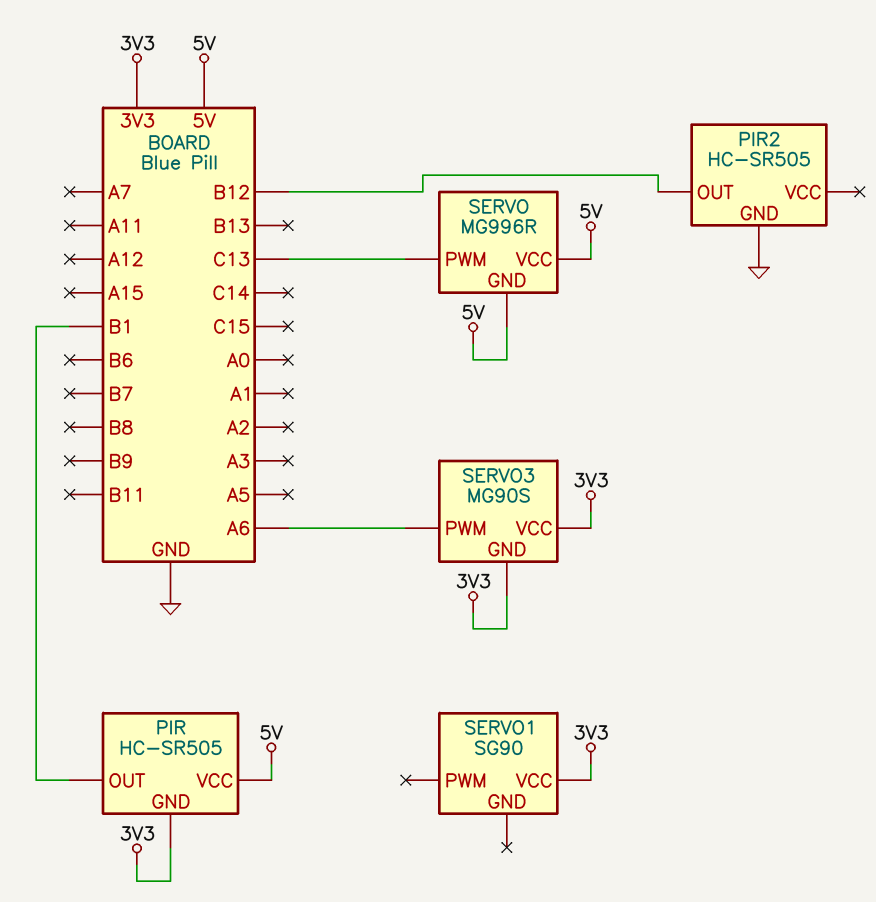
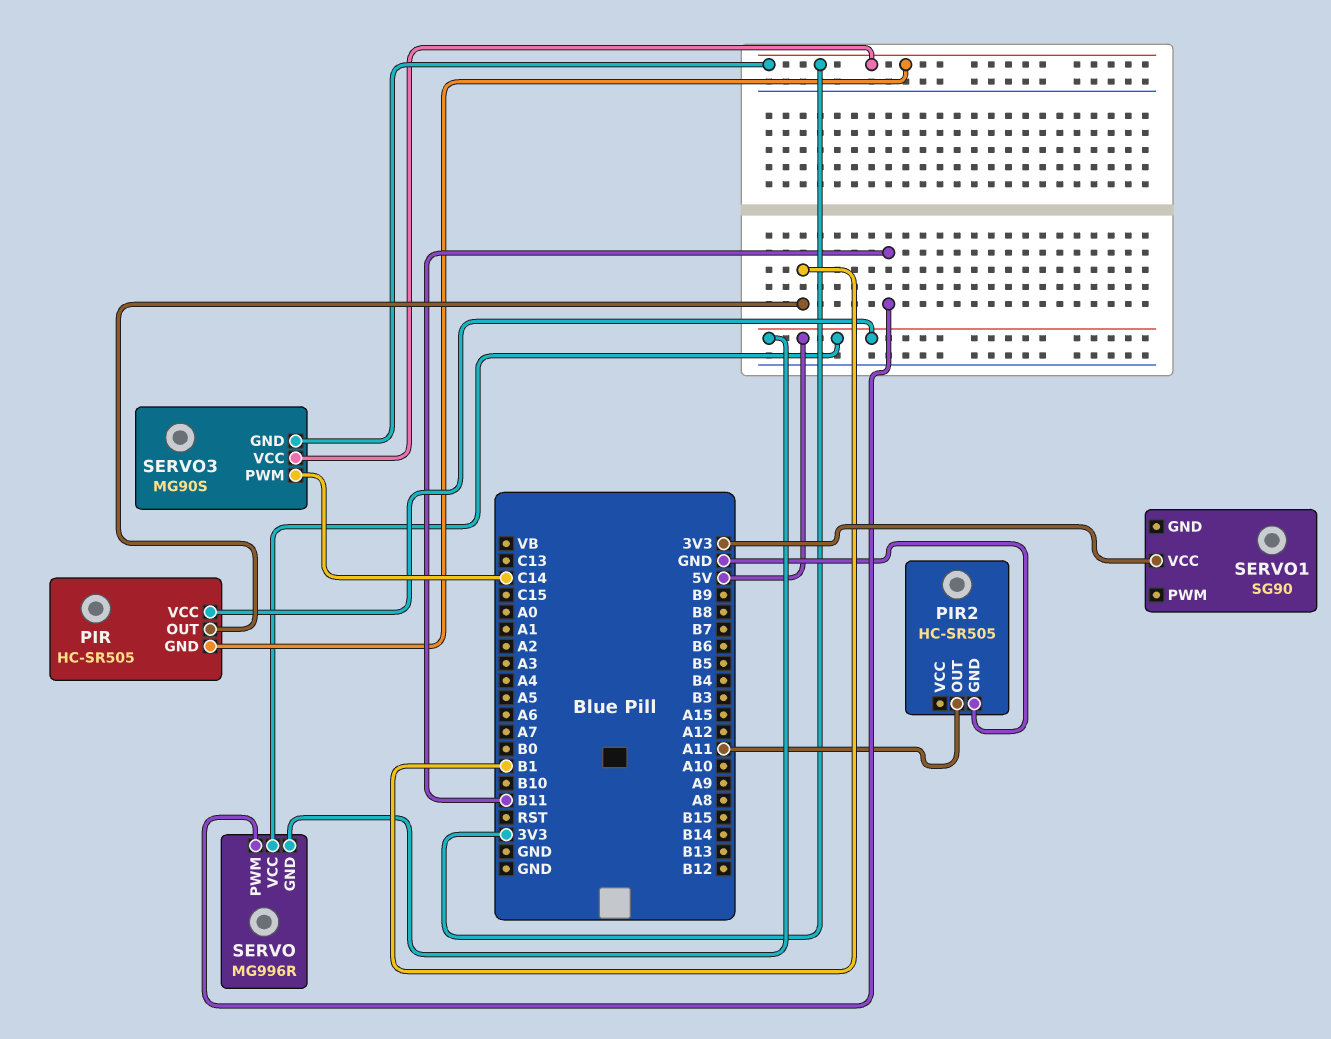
PIR2 pin OUT: B12 -> A11
SERVO pin PWM: C13 -> B11
SERVO3 pin PWM: A6 -> C14

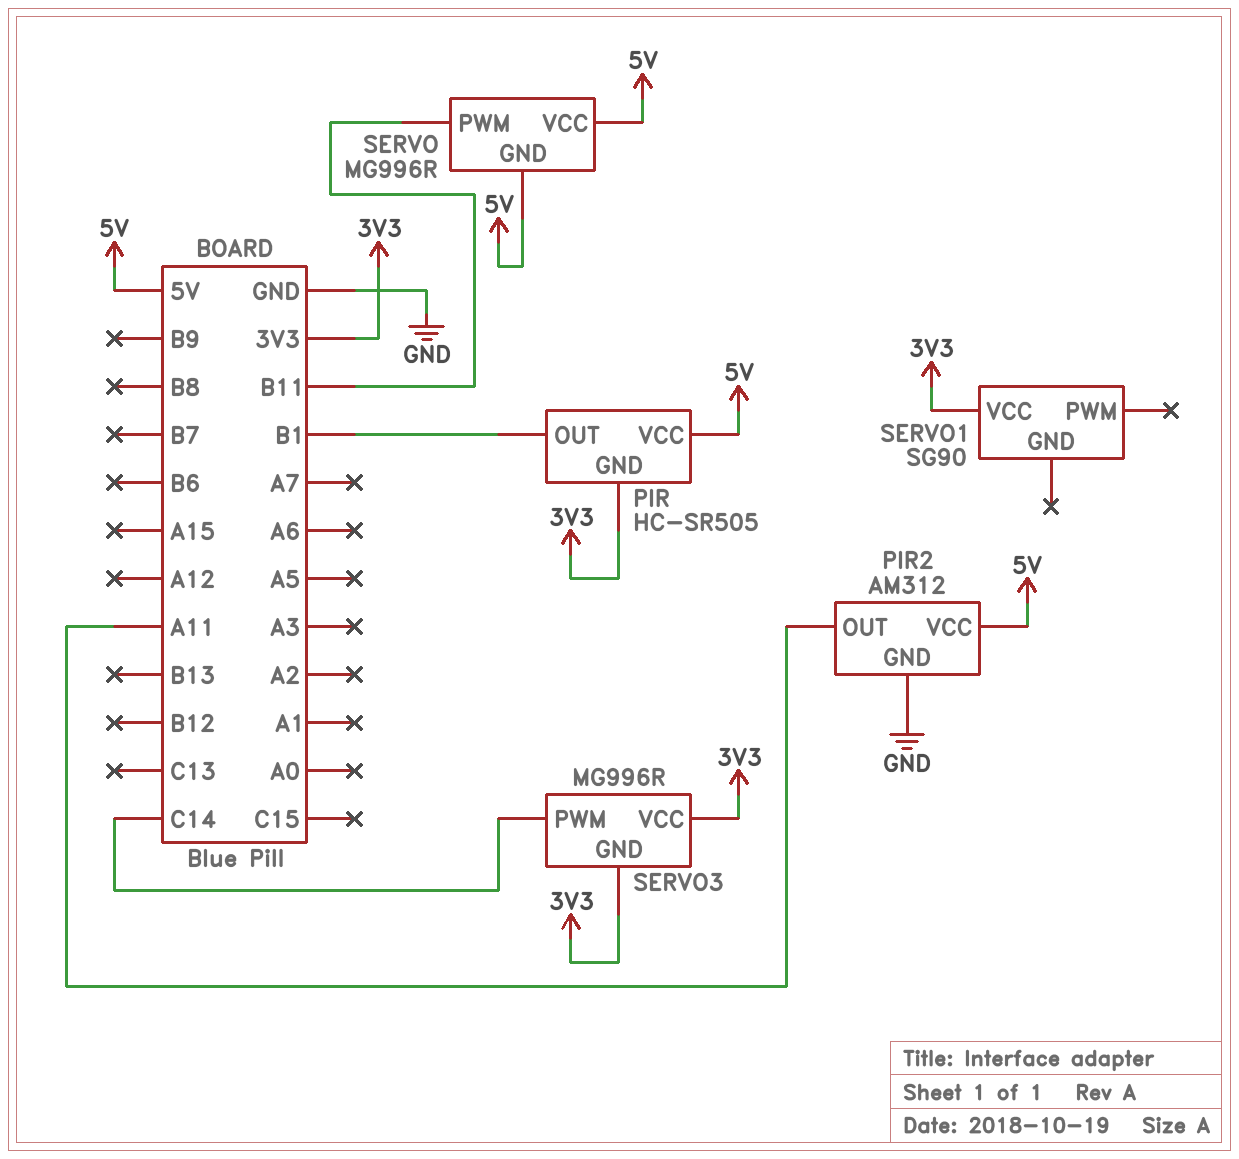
PIR2: HC-SR505 -> AM312
PIR2 pin VCC: none -> 5V
SERVO3: MG90S -> MG996R

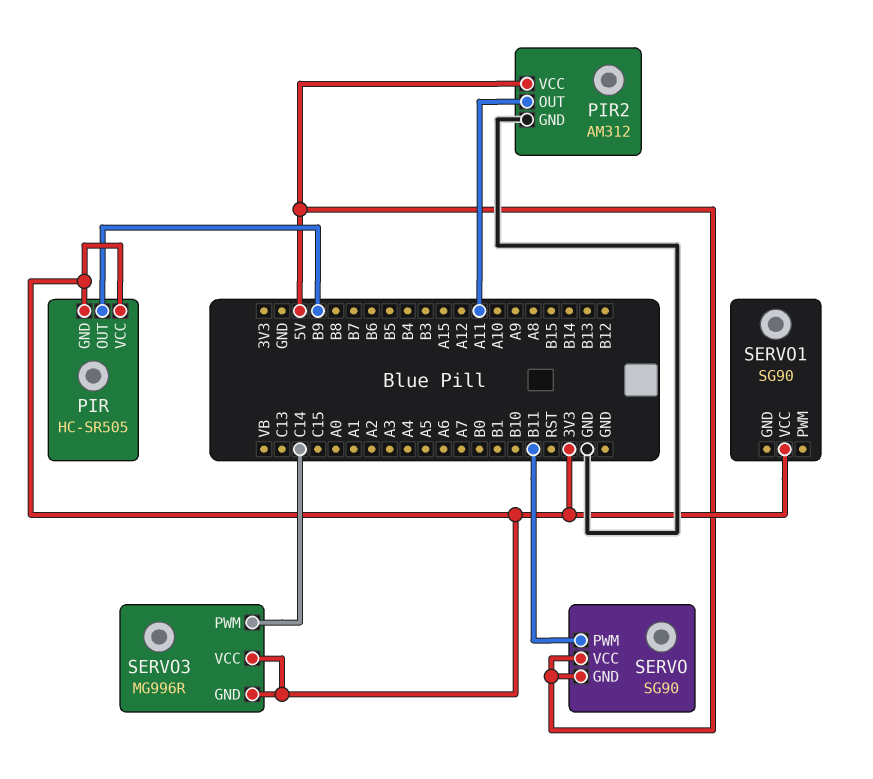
PIR pin OUT: B1 -> B9
PIR pin VCC: 5V -> 3V3
SERVO: MG996R -> SG90

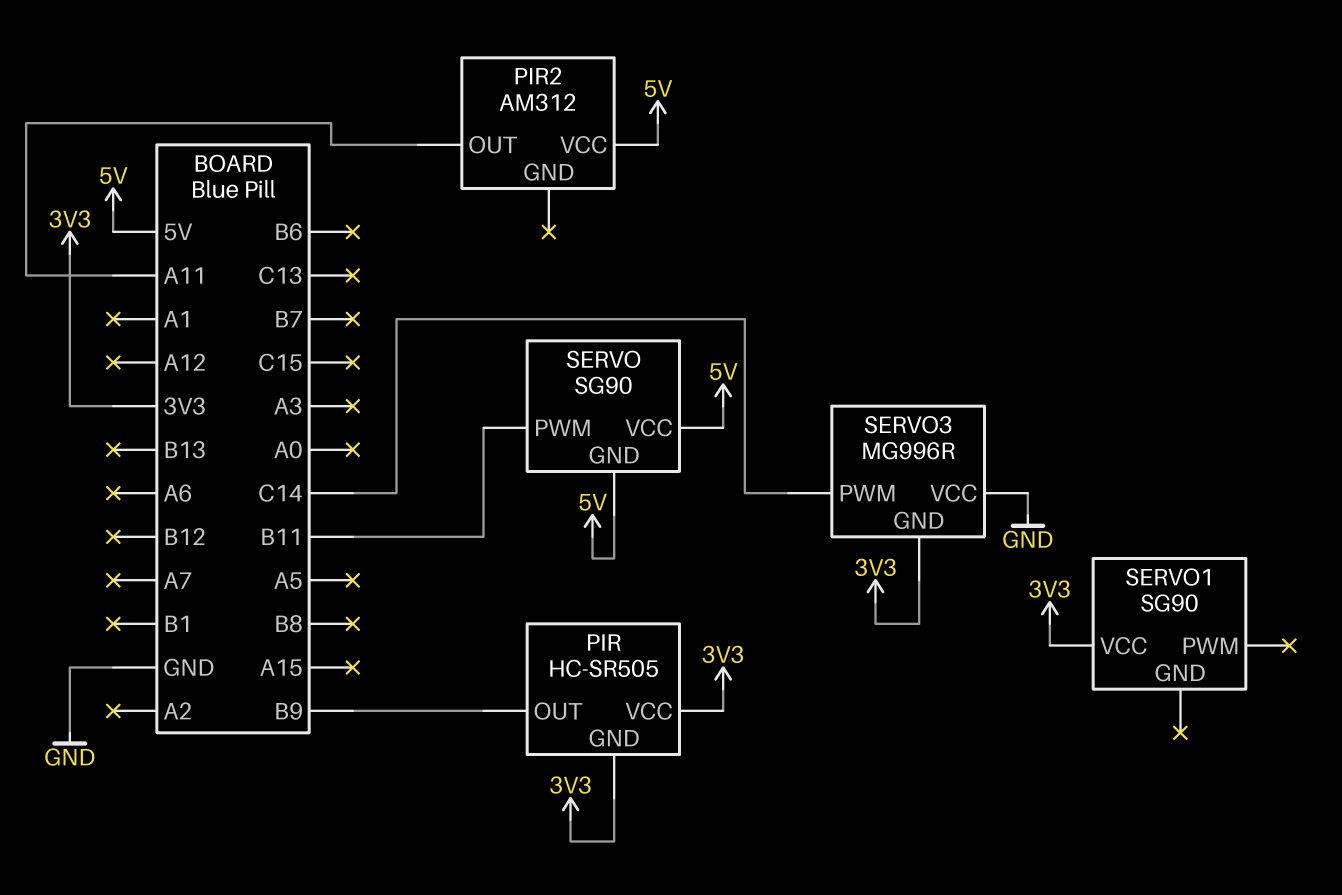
PIR2 pin GND: GND -> none
SERVO3 pin VCC: 3V3 -> GND

